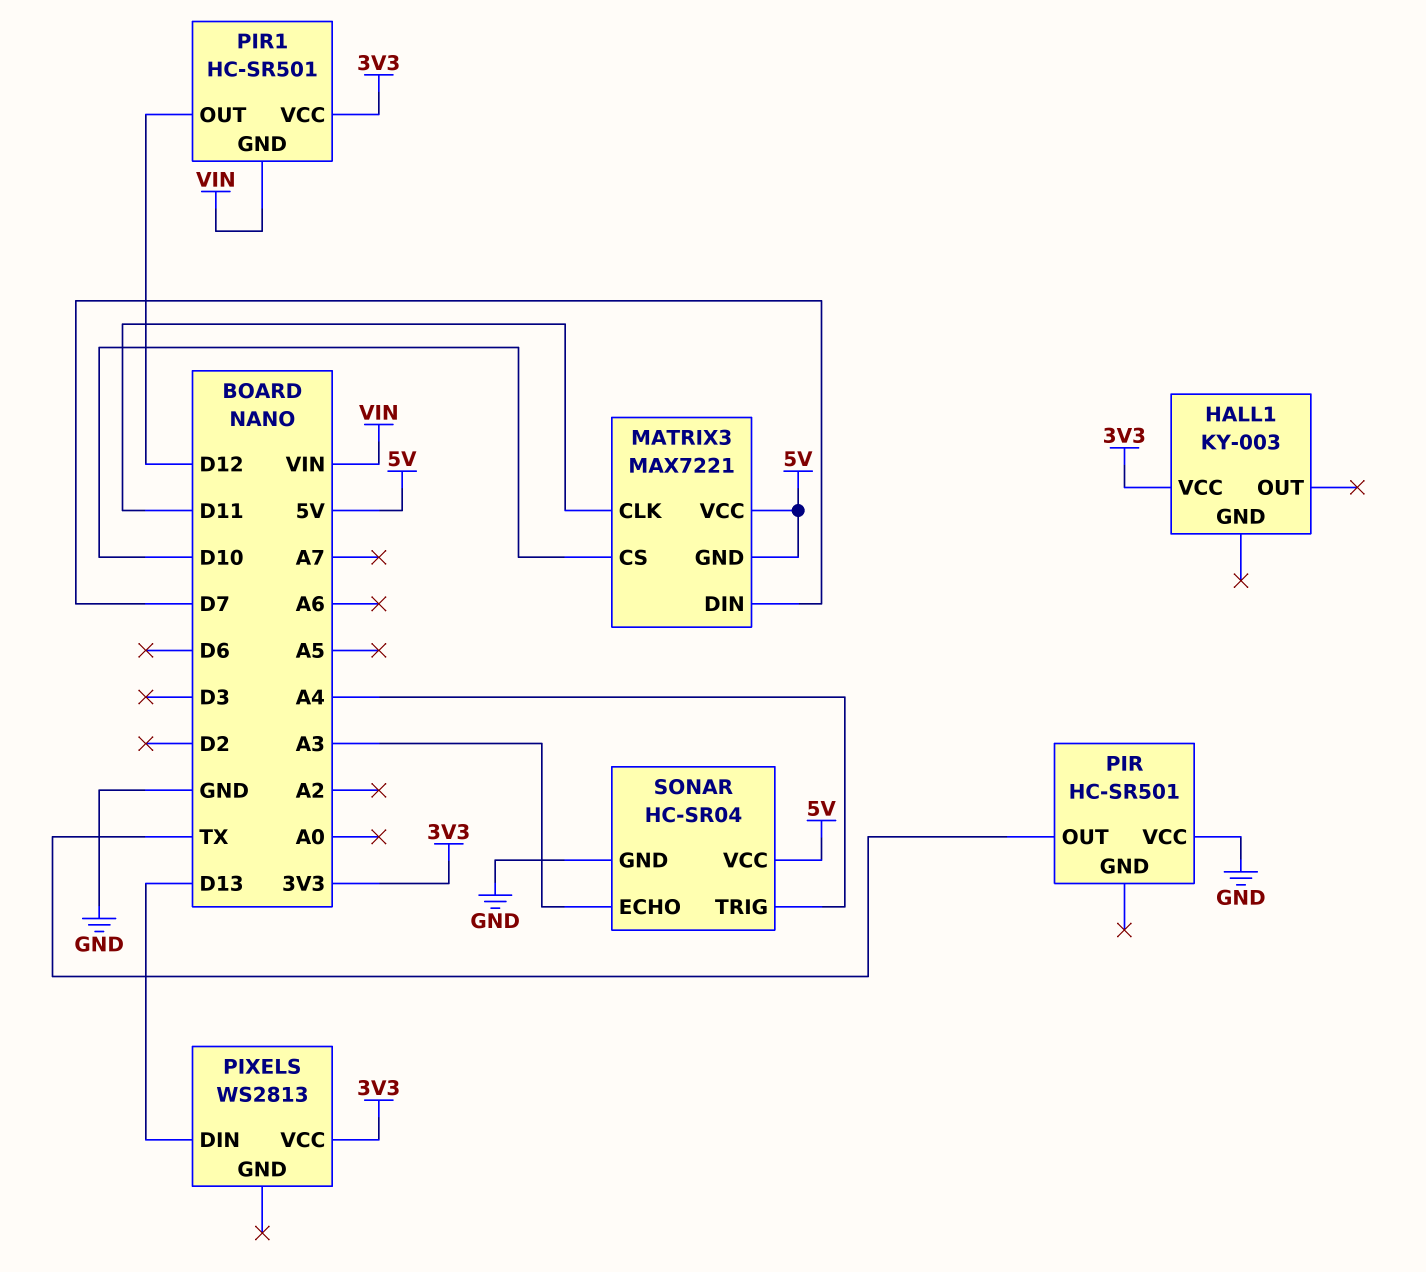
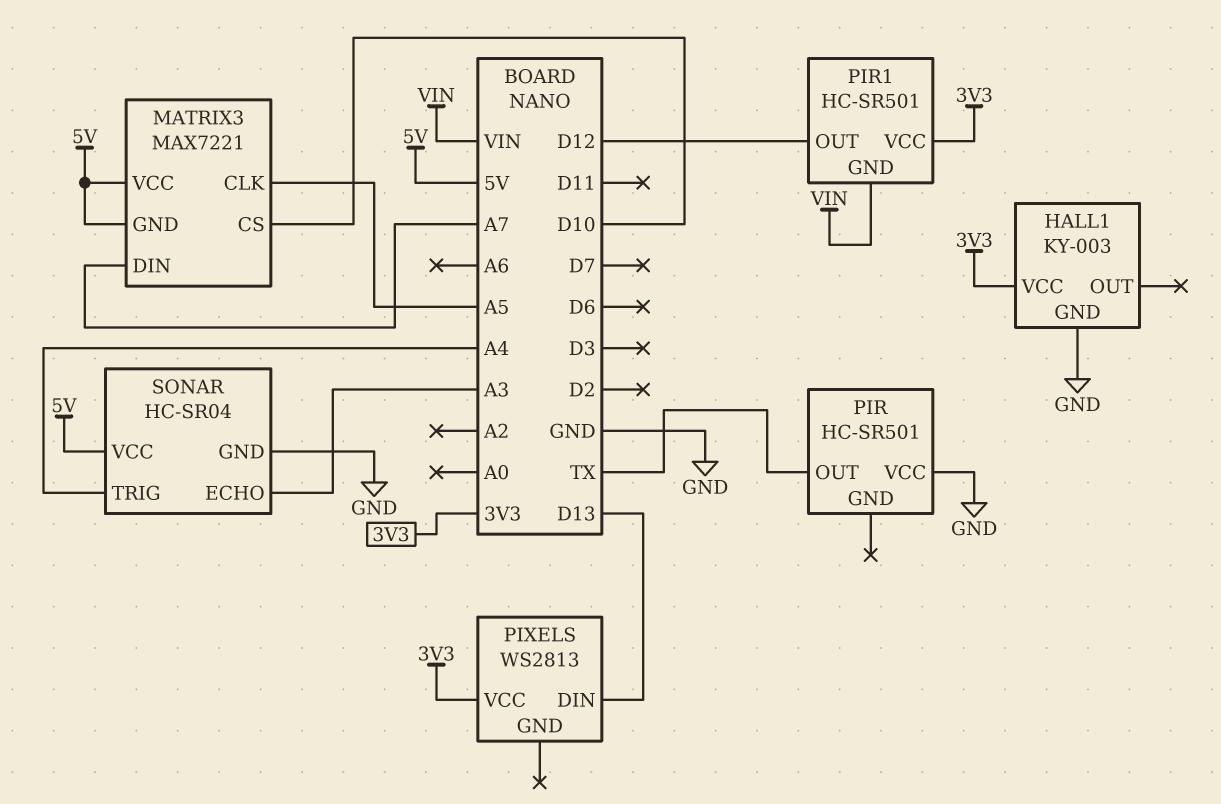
HALL1 pin GND: none -> GND
MATRIX3 pin CLK: D11 -> A5
MATRIX3 pin DIN: D7 -> A7

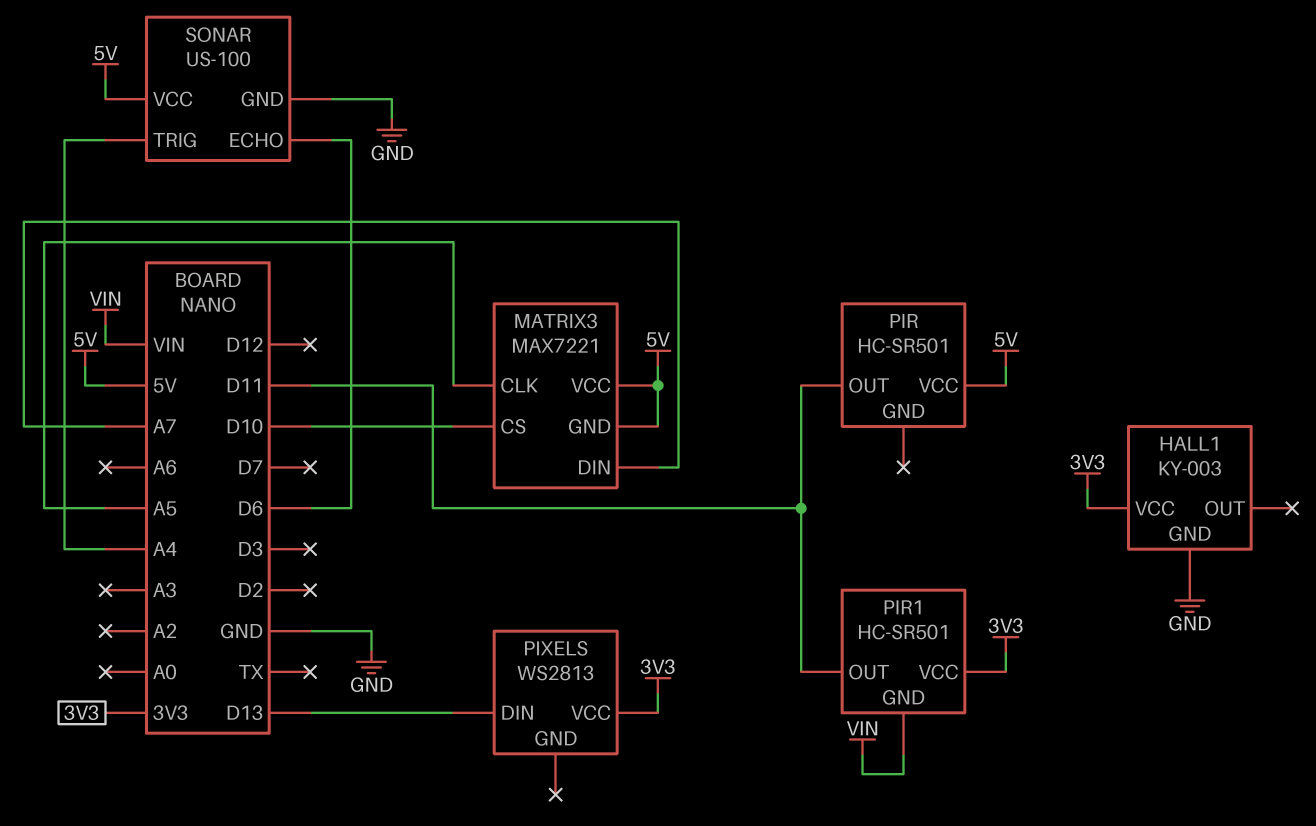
PIR pin OUT: TX -> D11
PIR pin VCC: GND -> 5V
PIR1 pin OUT: D12 -> D11
SONAR: HC-SR04 -> US-100
SONAR pin ECHO: A3 -> D6

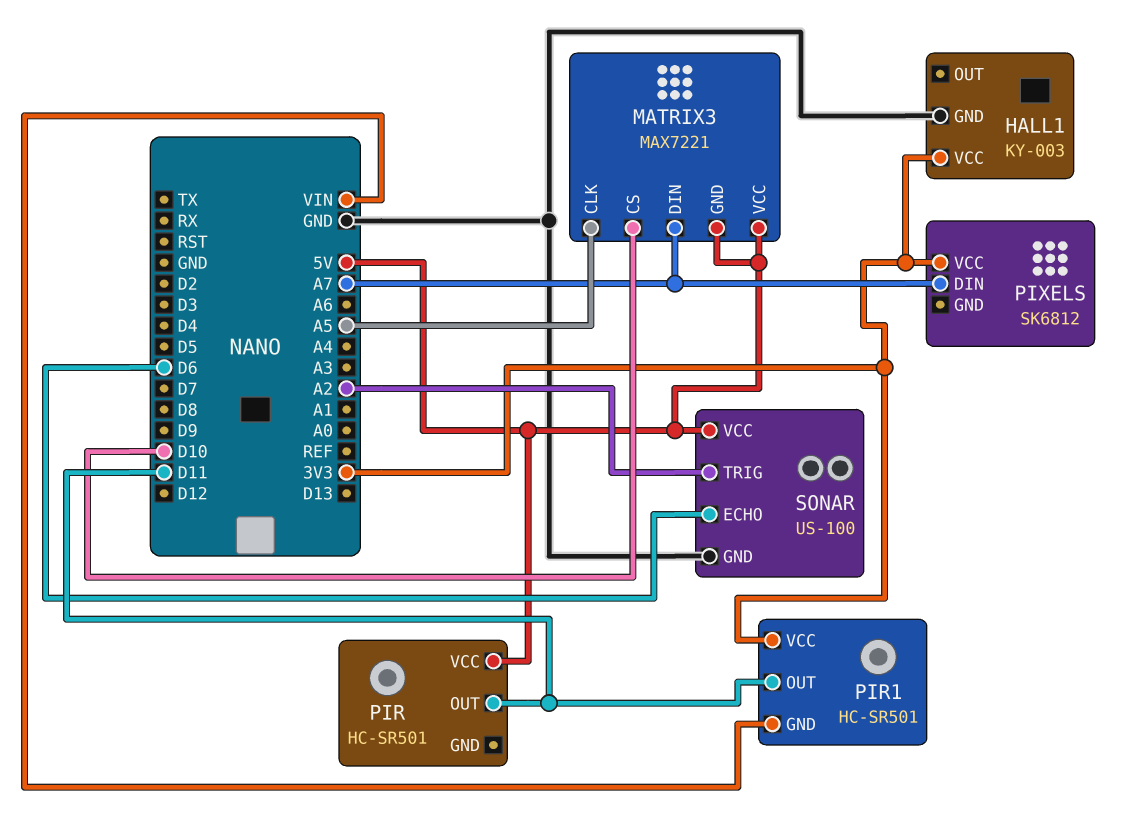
PIXELS: WS2813 -> SK6812
PIXELS pin DIN: D13 -> A7
SONAR pin TRIG: A4 -> A2

